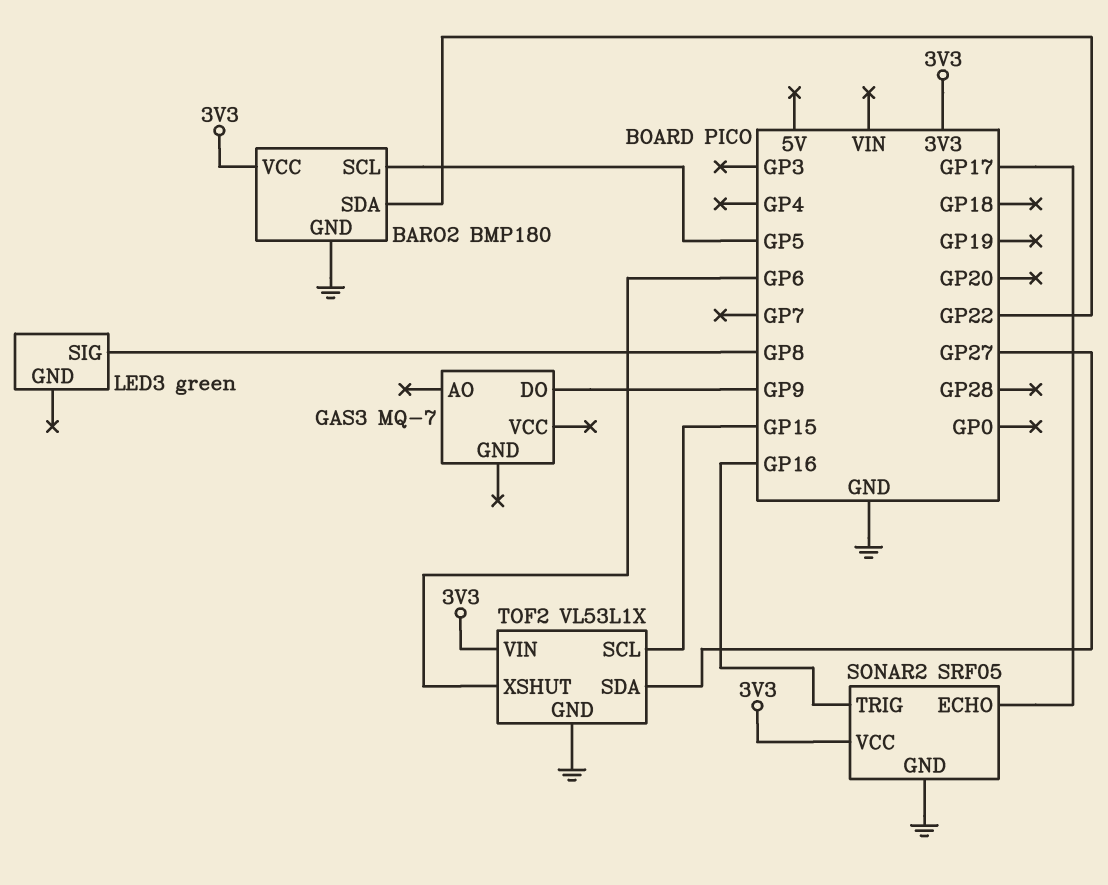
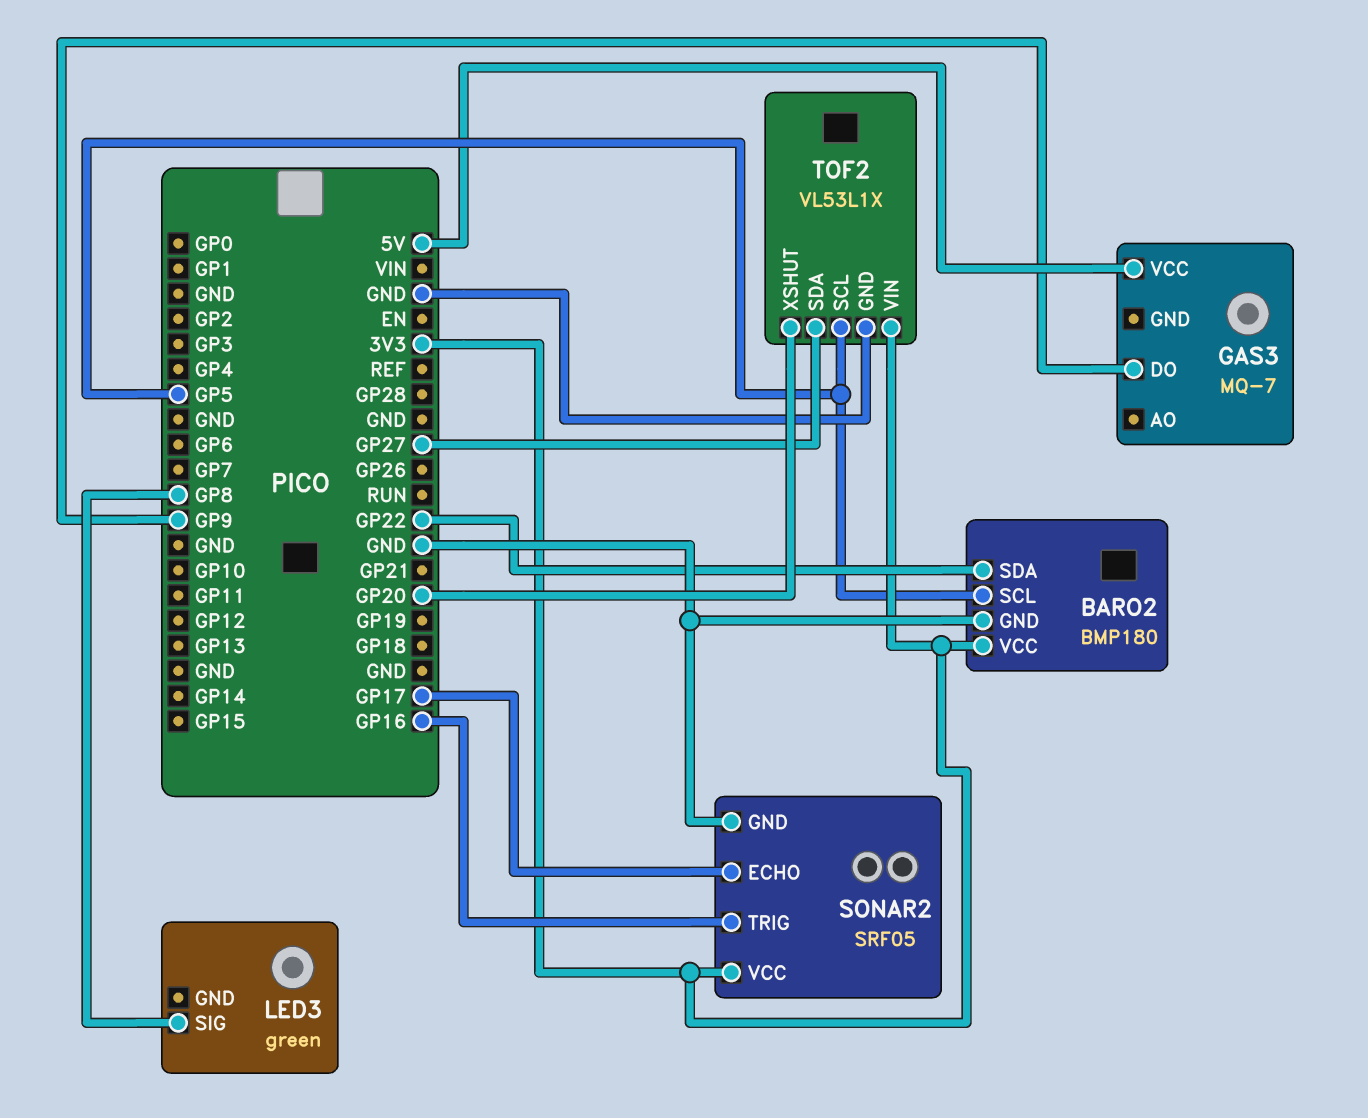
GAS3 pin VCC: none -> 5V
TOF2 pin SCL: GP15 -> GP5
TOF2 pin XSHUT: GP6 -> GP20

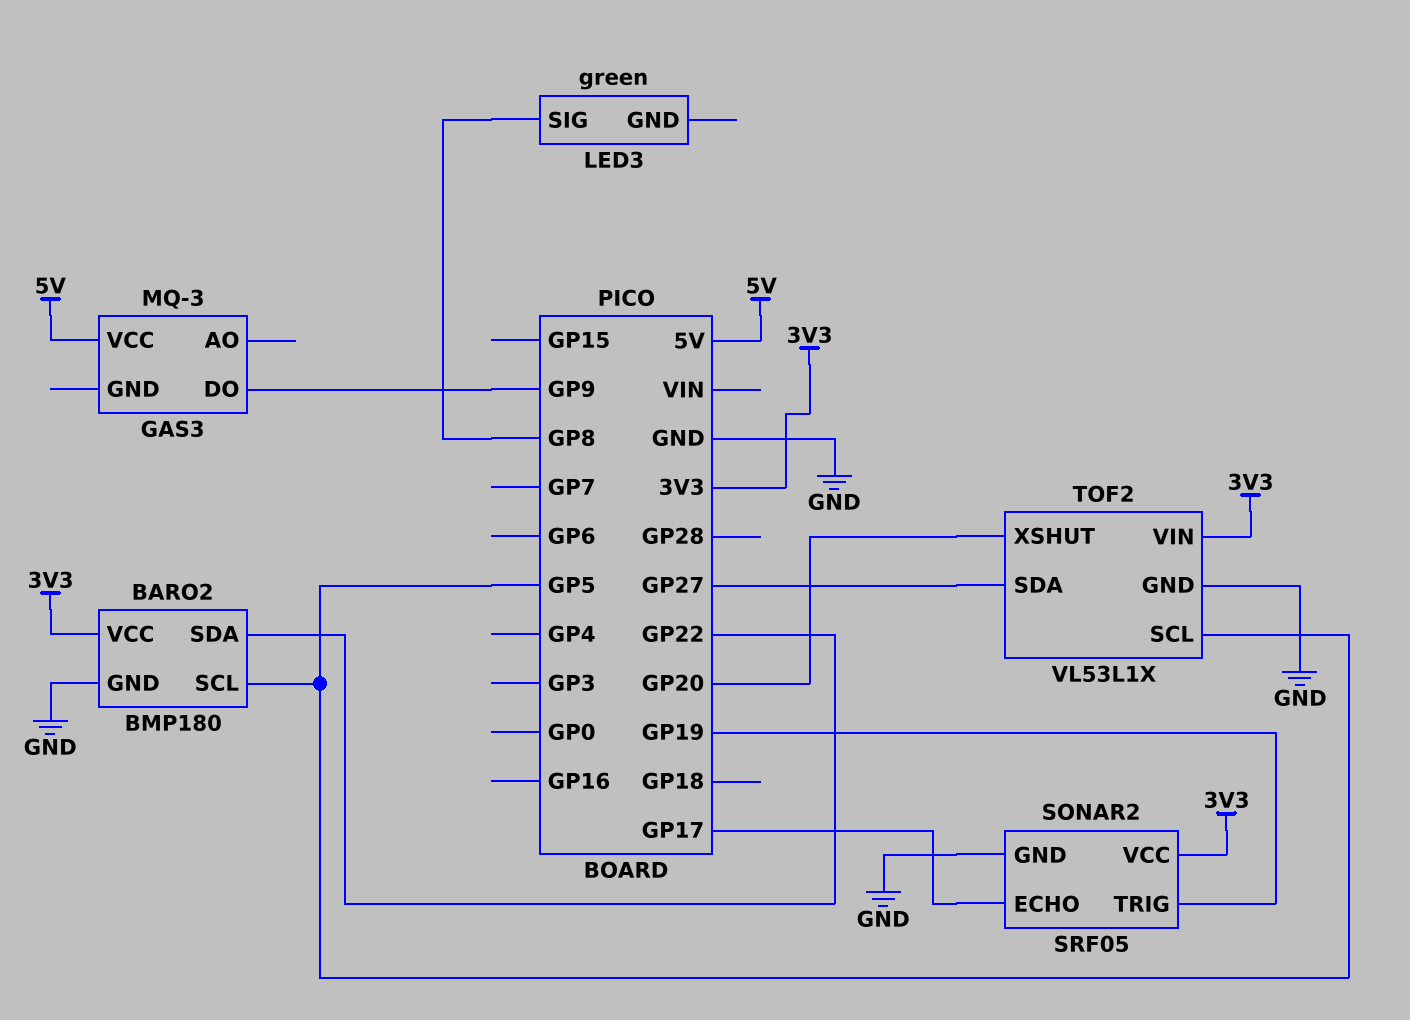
GAS3: MQ-7 -> MQ-3
SONAR2 pin TRIG: GP16 -> GP19

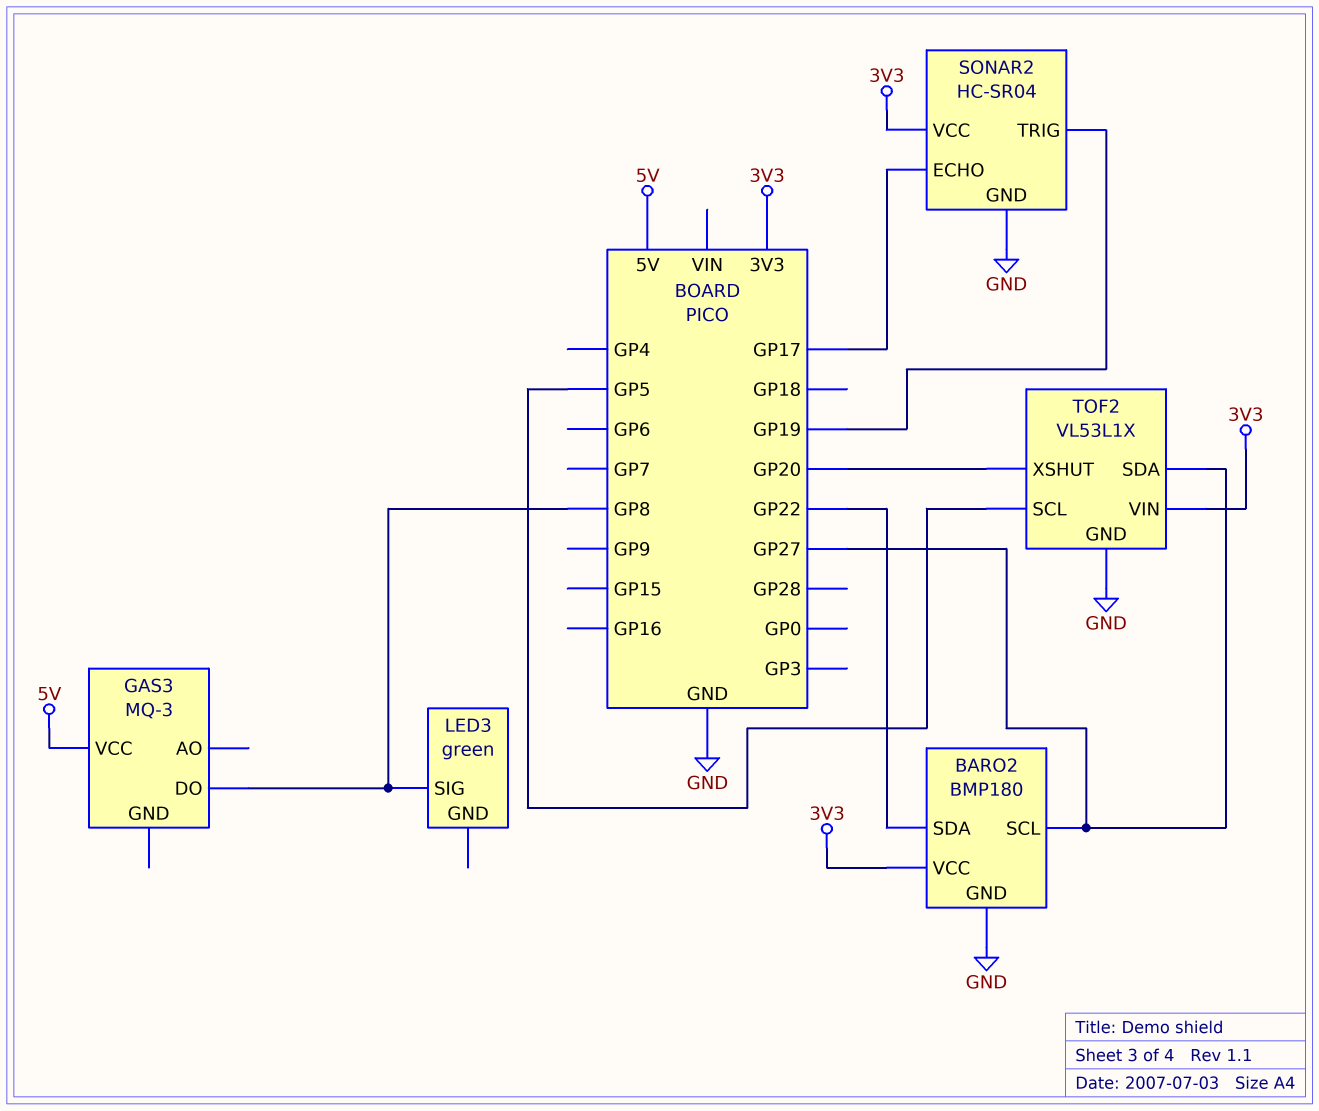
BARO2 pin SCL: GP5 -> GP27
GAS3 pin DO: GP9 -> GP8
SONAR2: SRF05 -> HC-SR04

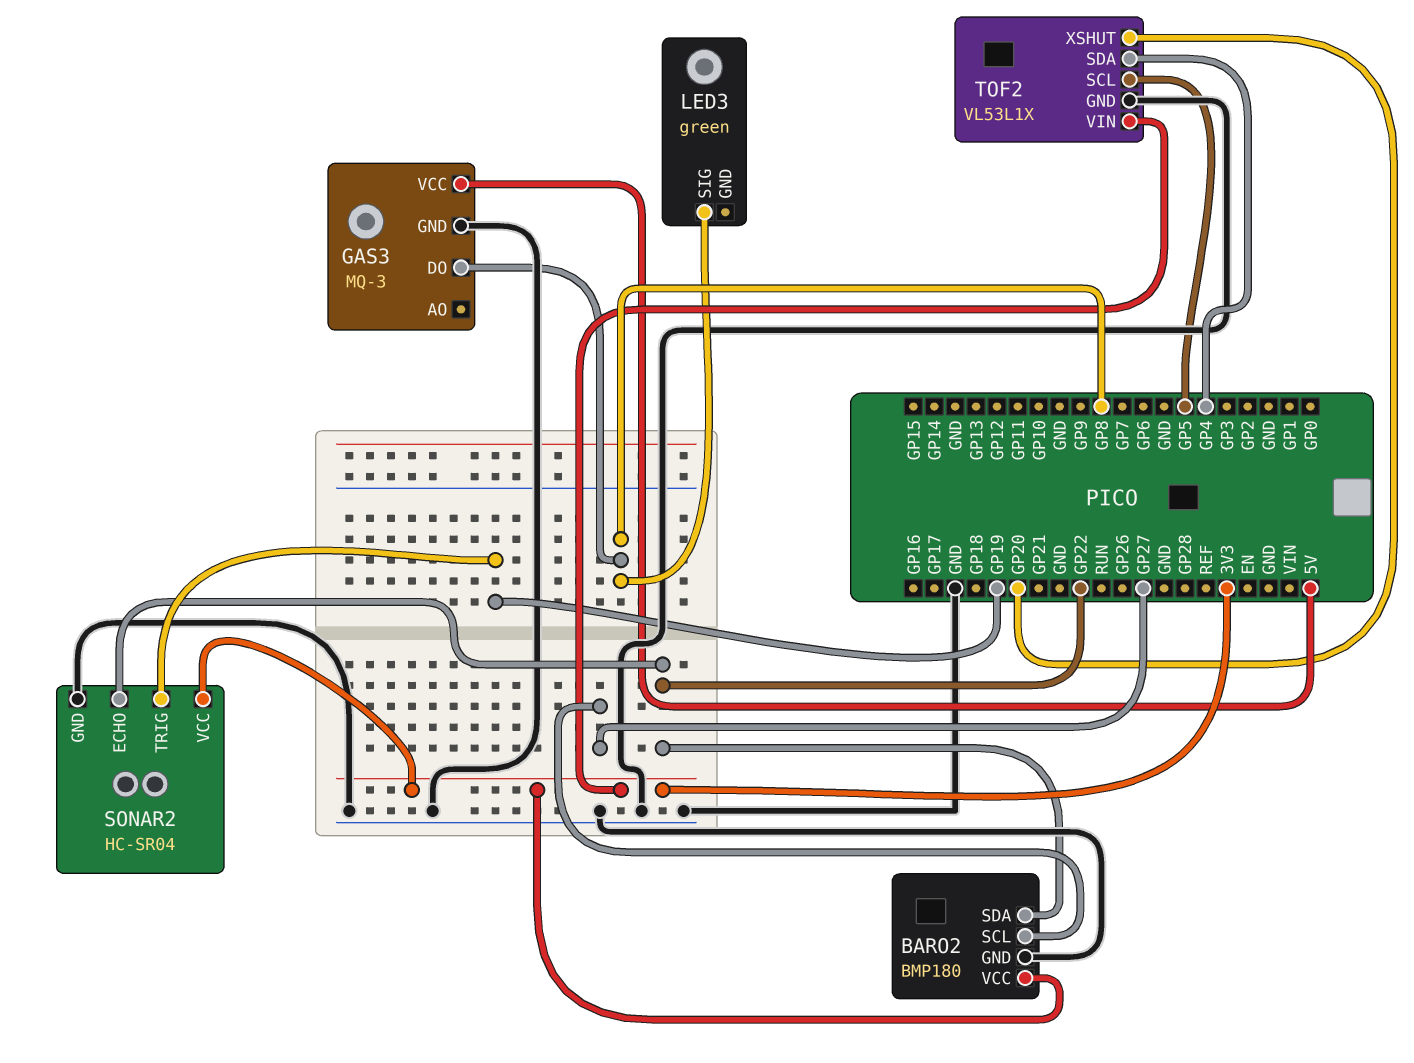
GAS3 pin GND: none -> GND
SONAR2 pin ECHO: GP17 -> GP22
TOF2 pin SDA: GP27 -> GP4

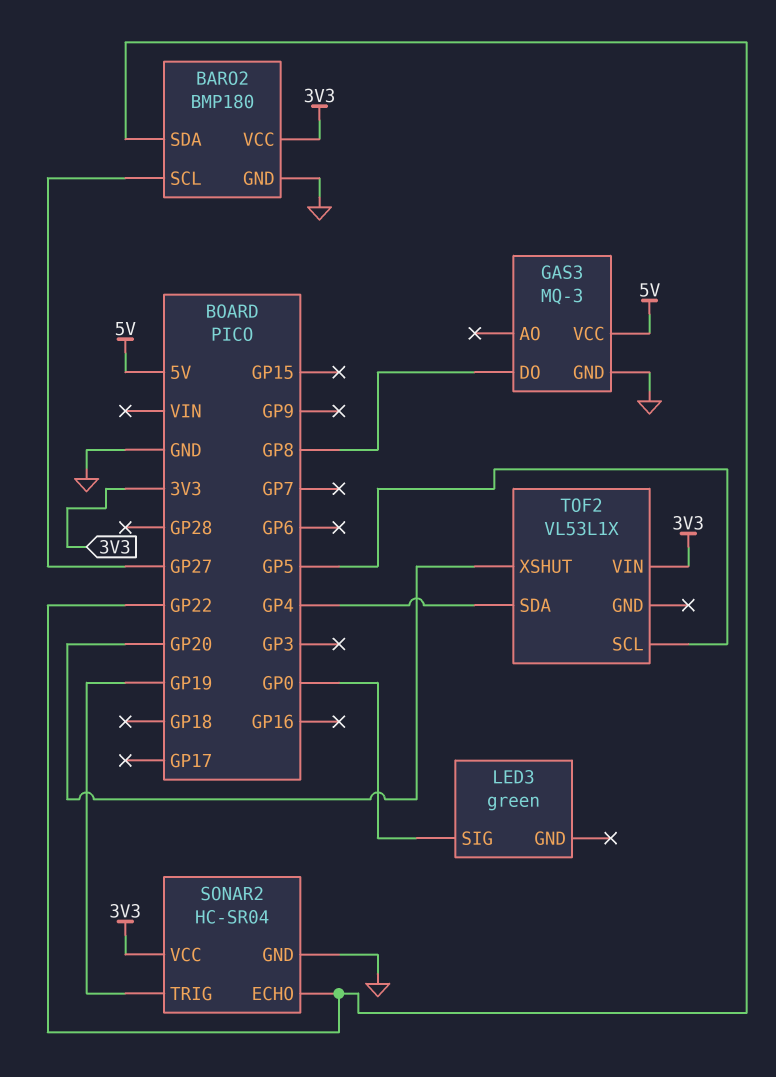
LED3 pin SIG: GP8 -> GP0
TOF2 pin GND: GND -> none

